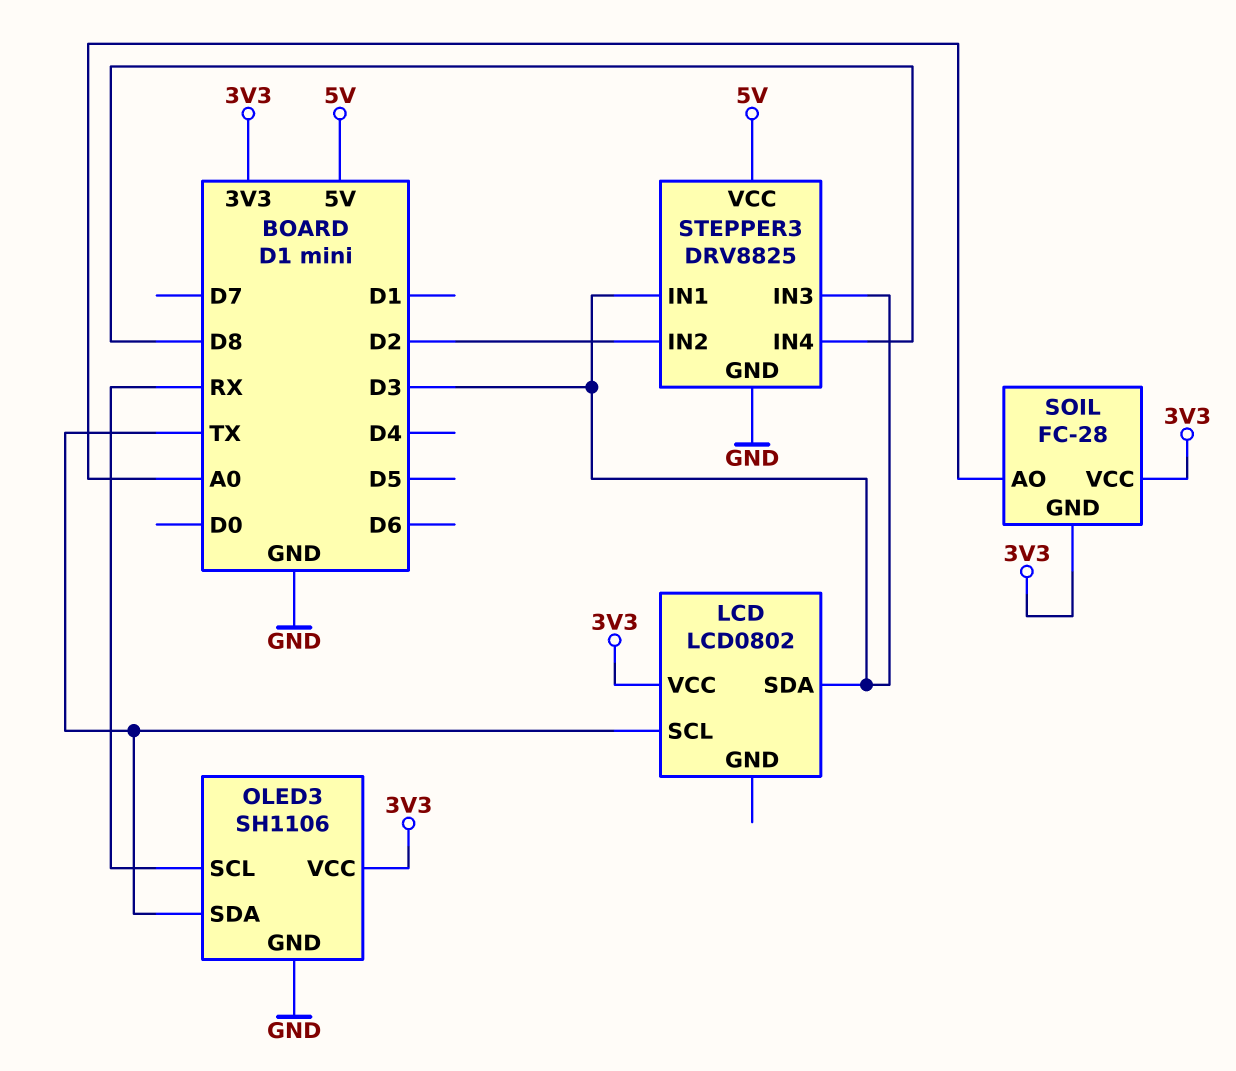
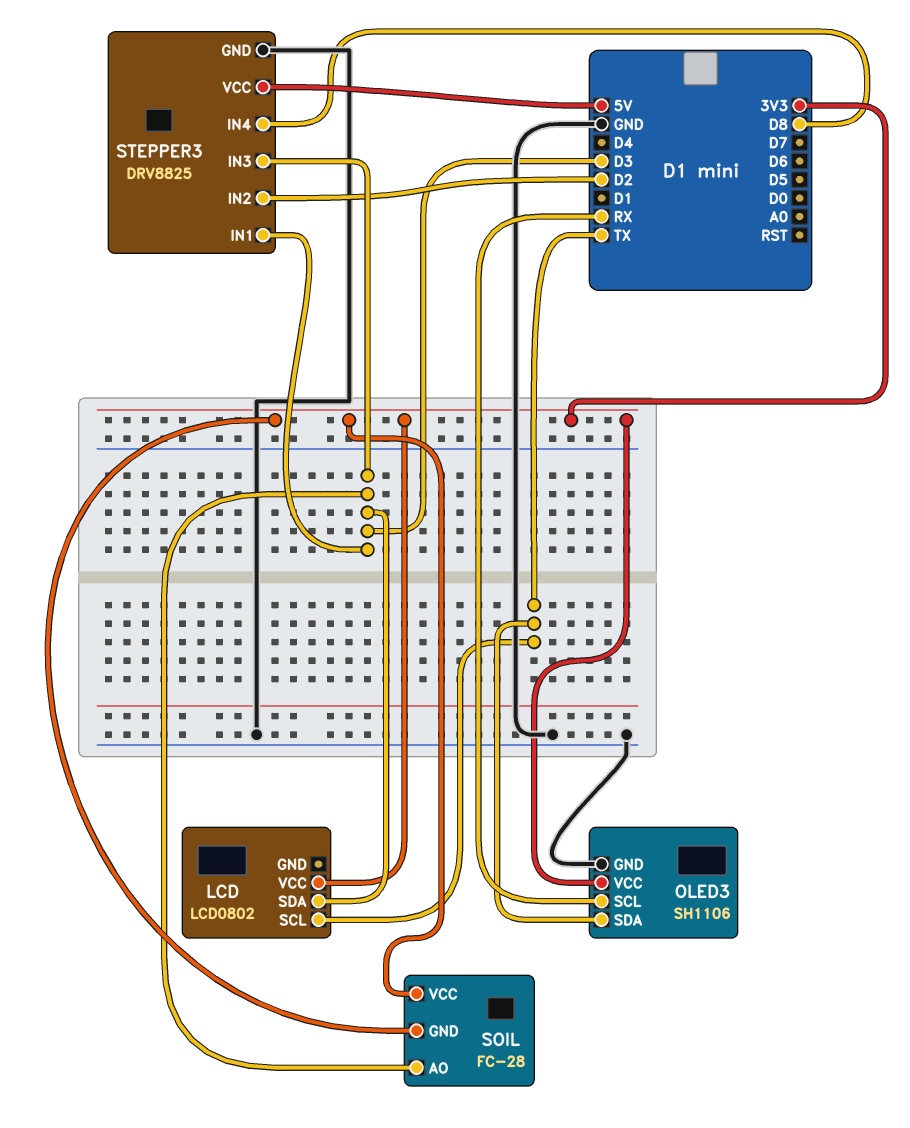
SOIL pin AO: A0 -> D3

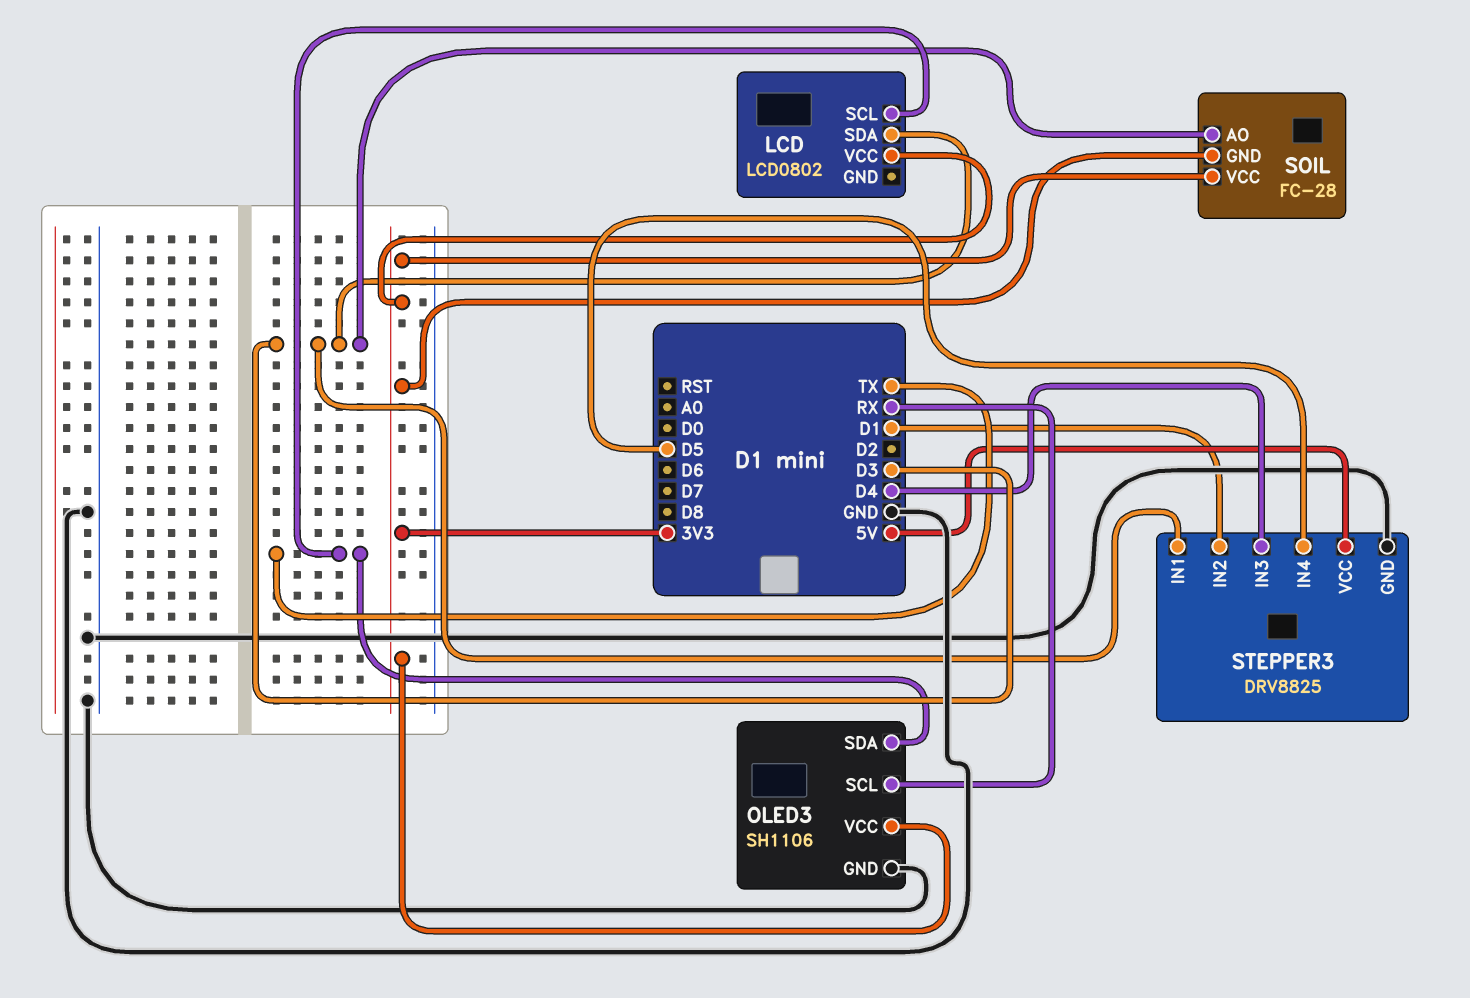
STEPPER3 pin IN2: D2 -> D1
STEPPER3 pin IN3: D3 -> D4
STEPPER3 pin IN4: D8 -> D5

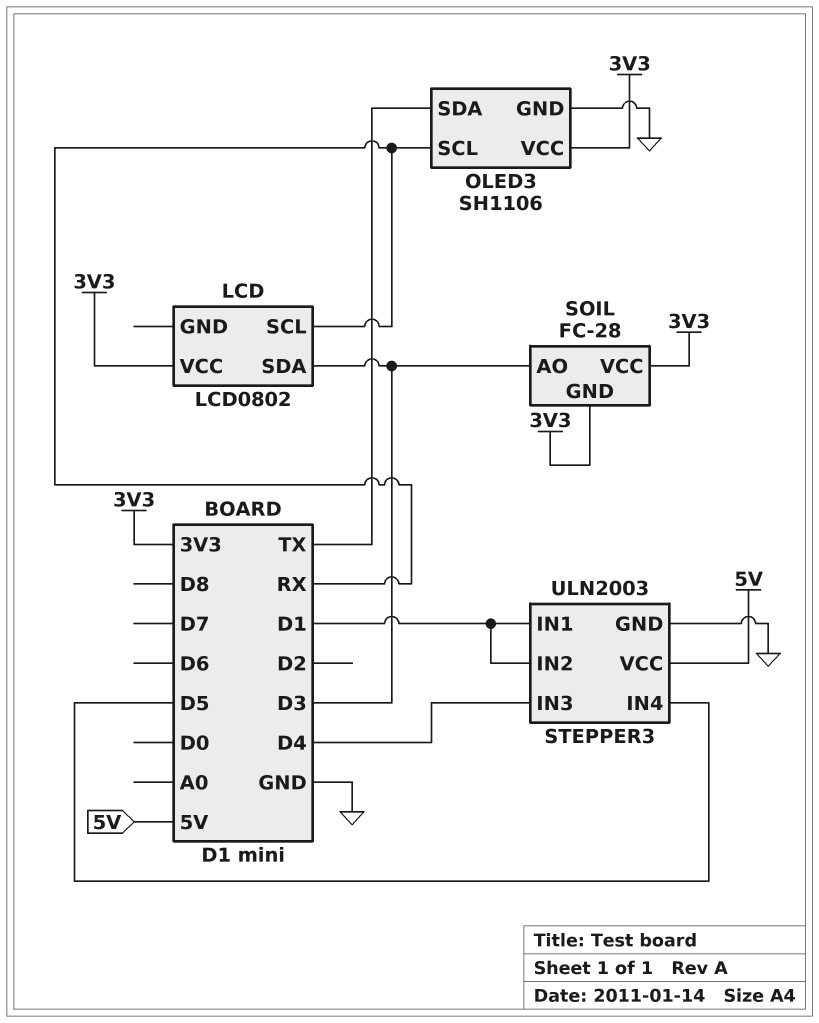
LCD pin SCL: TX -> RX
STEPPER3: DRV8825 -> ULN2003
STEPPER3 pin IN1: D3 -> D1

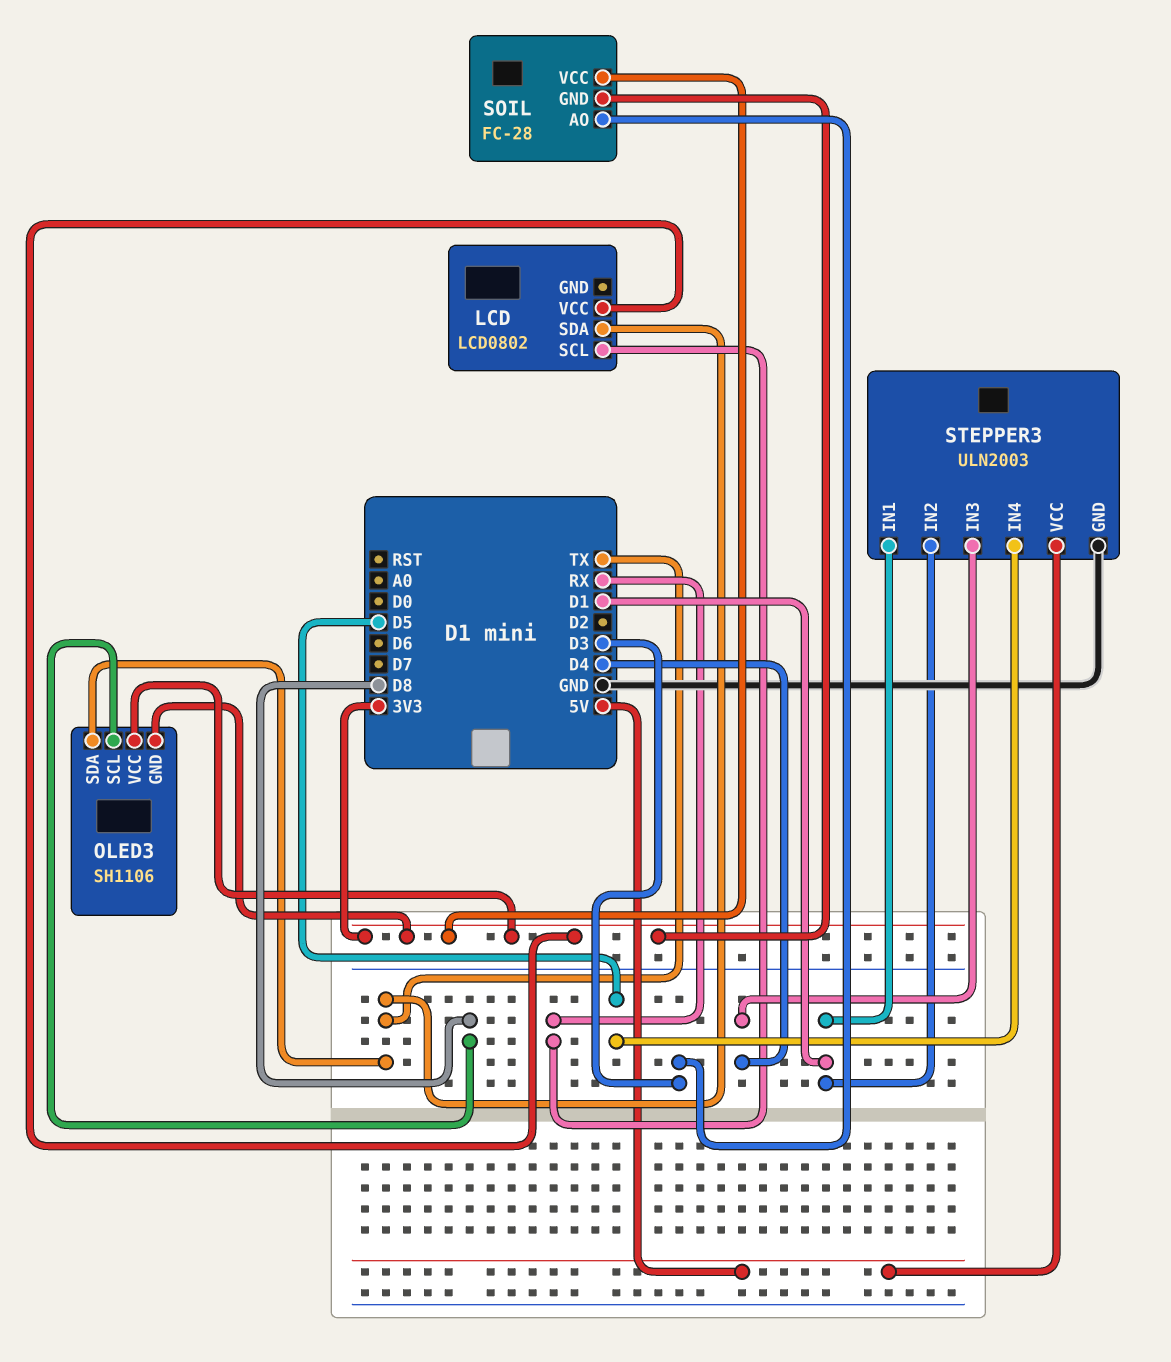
LCD pin SDA: D3 -> TX
OLED3 pin GND: GND -> 3V3
OLED3 pin SCL: RX -> D8

